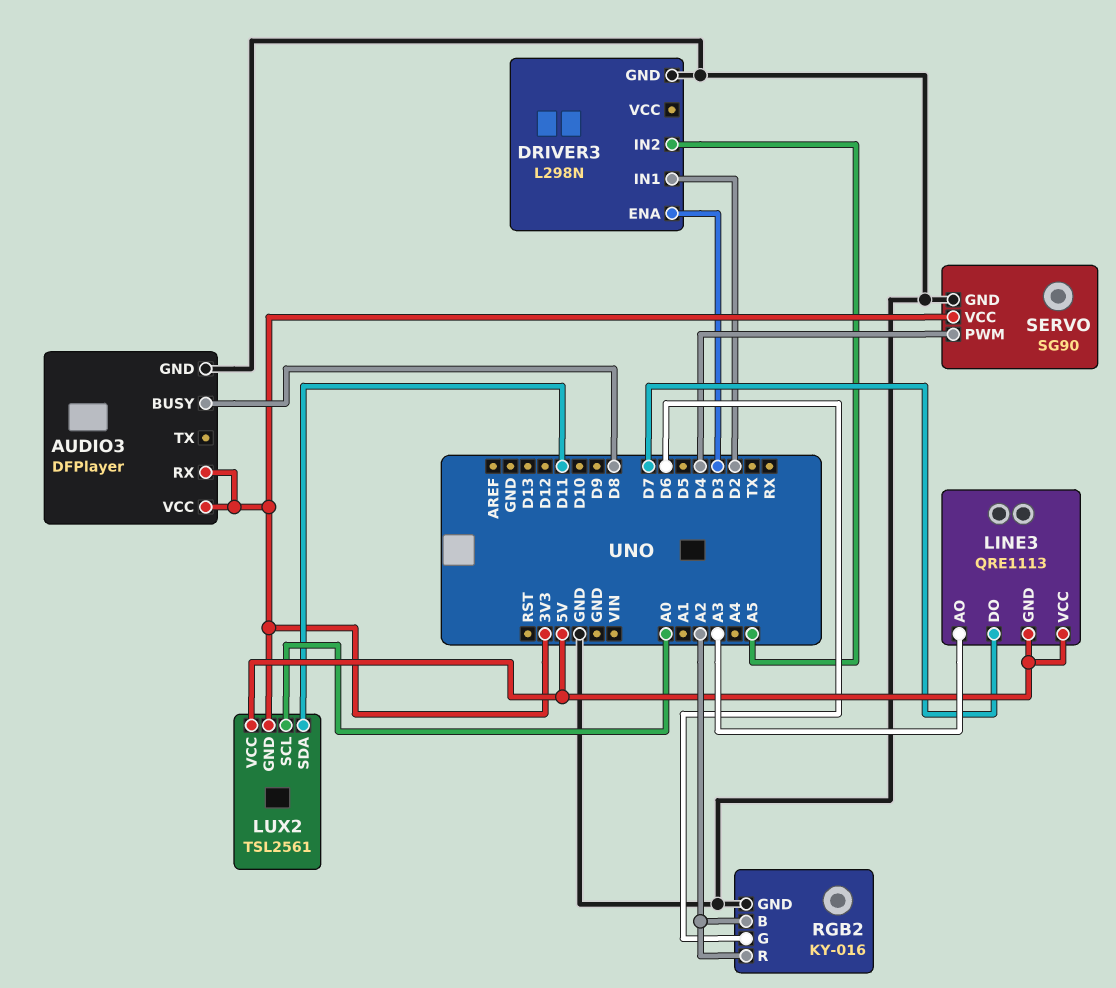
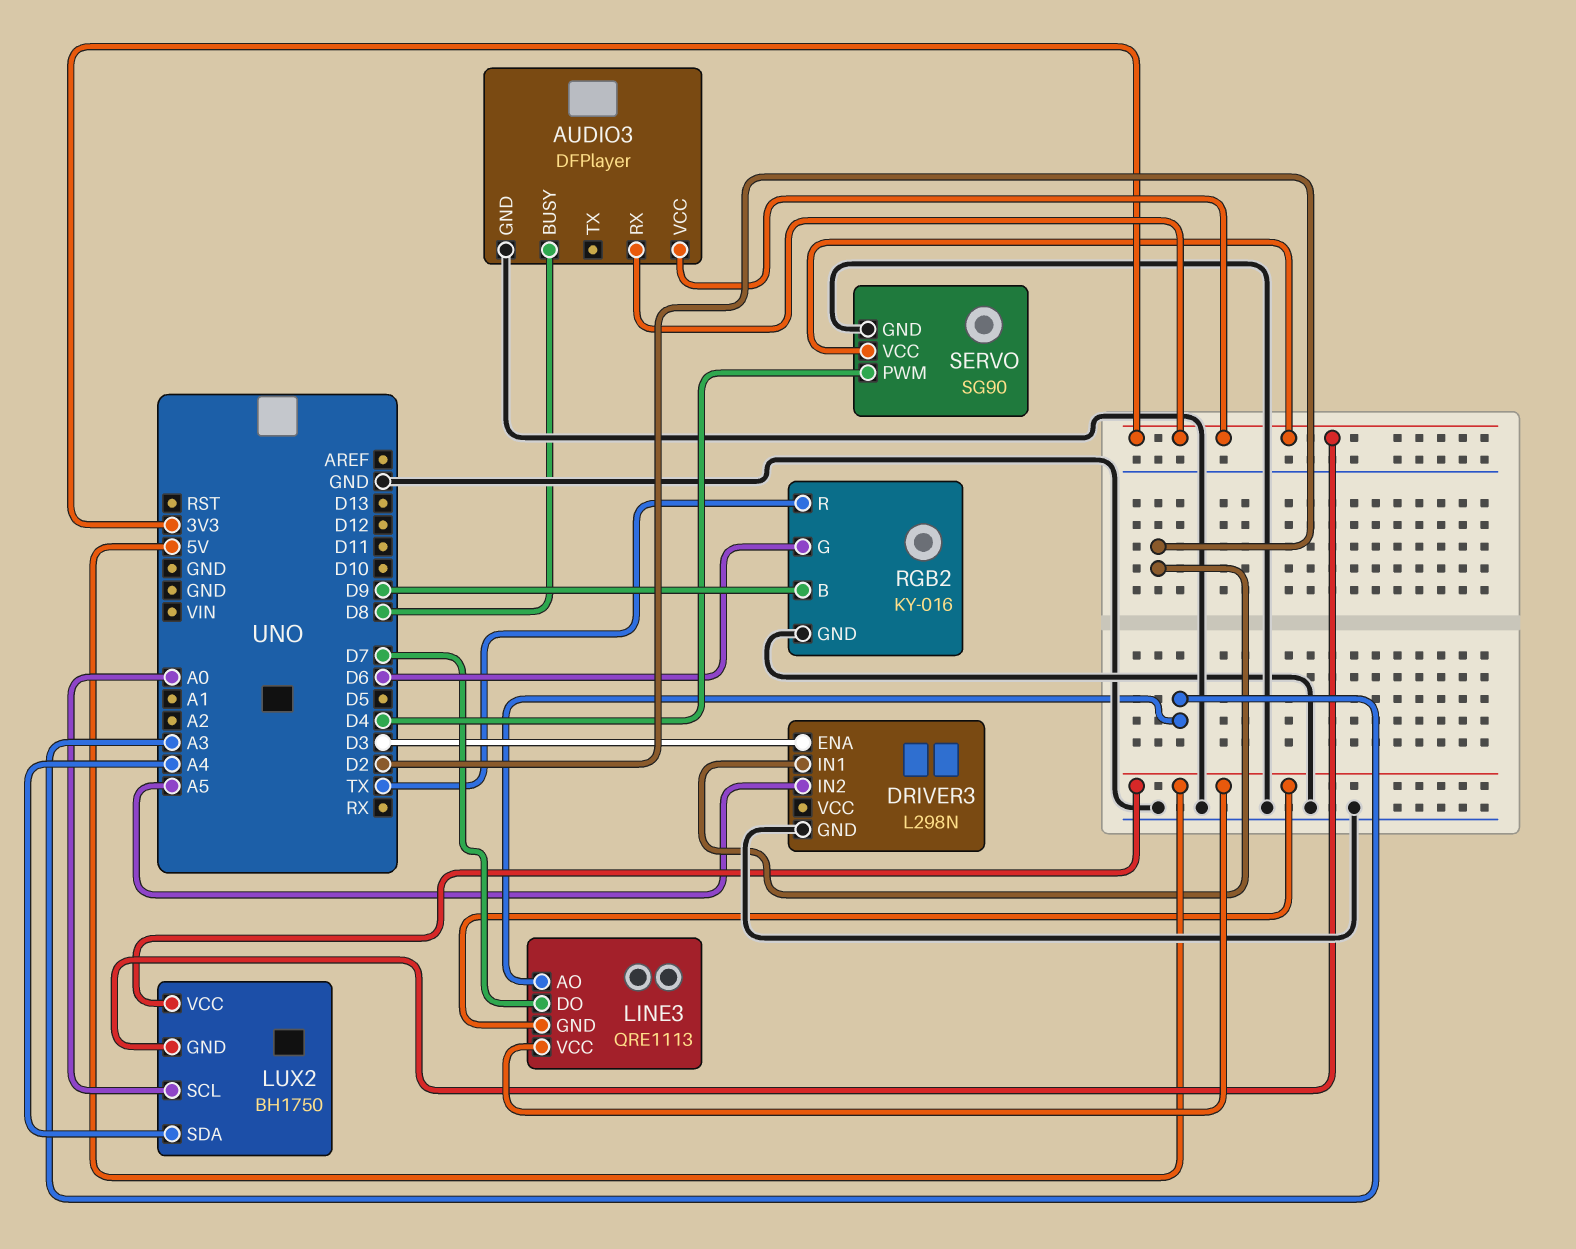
LUX2: TSL2561 -> BH1750
LUX2 pin SDA: D11 -> A4
RGB2 pin B: A2 -> D9
RGB2 pin R: A2 -> TX

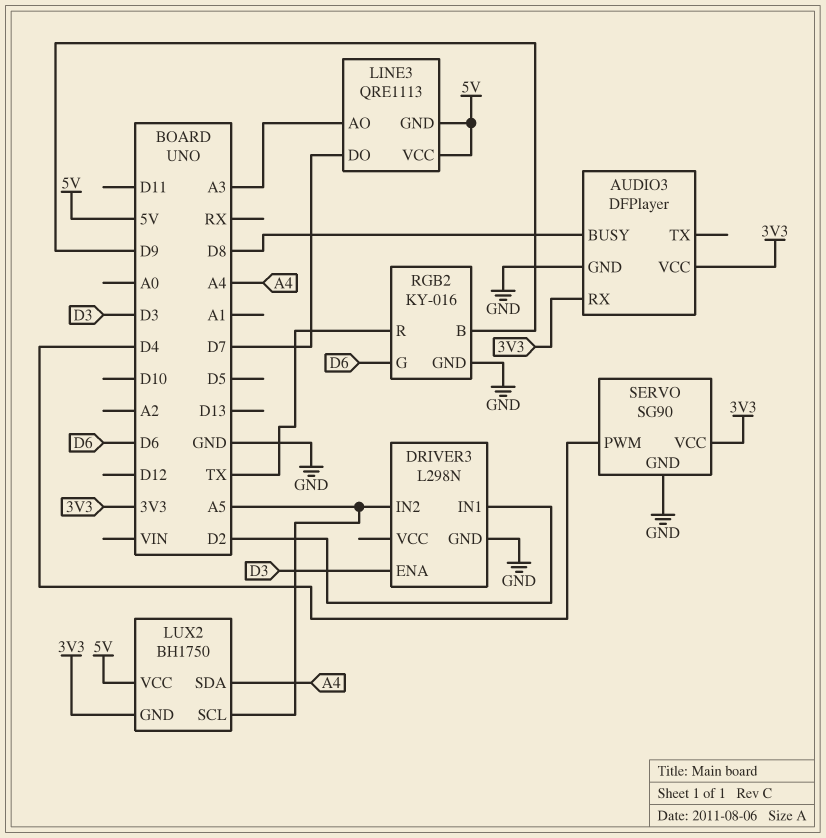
LUX2 pin SCL: A0 -> A5

